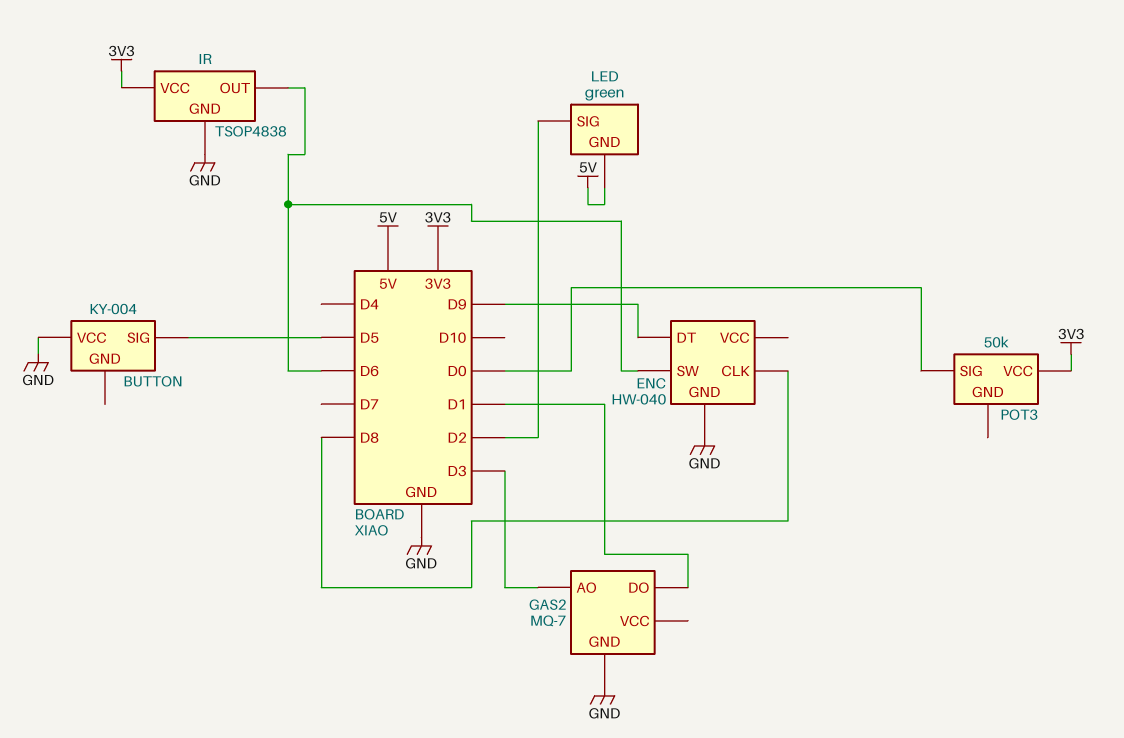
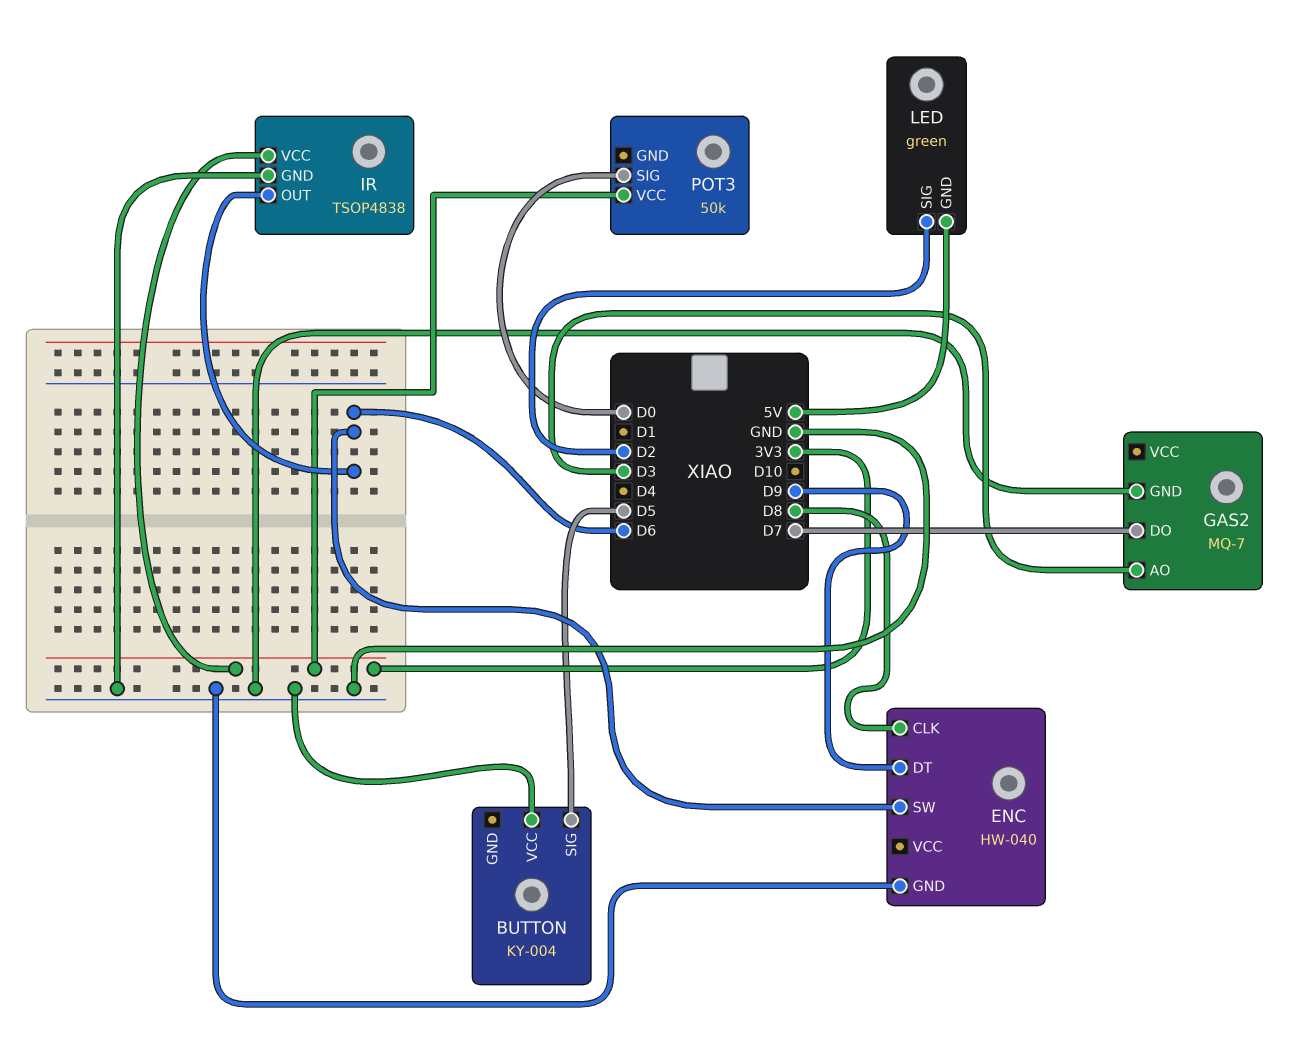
GAS2 pin DO: D1 -> D7

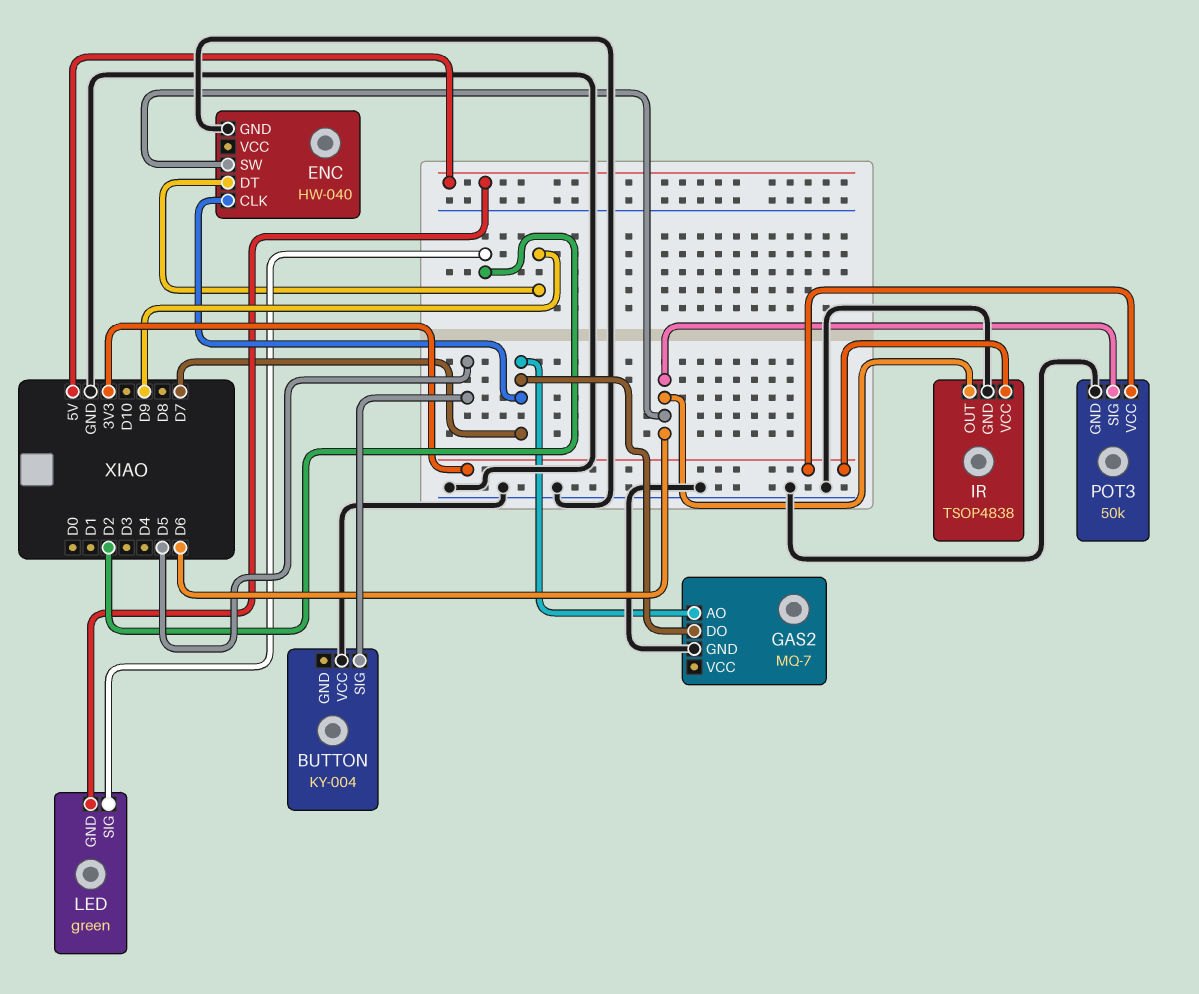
ENC pin CLK: D8 -> D7
GAS2 pin AO: D3 -> D7
POT3 pin GND: none -> GND
POT3 pin SIG: D0 -> D6

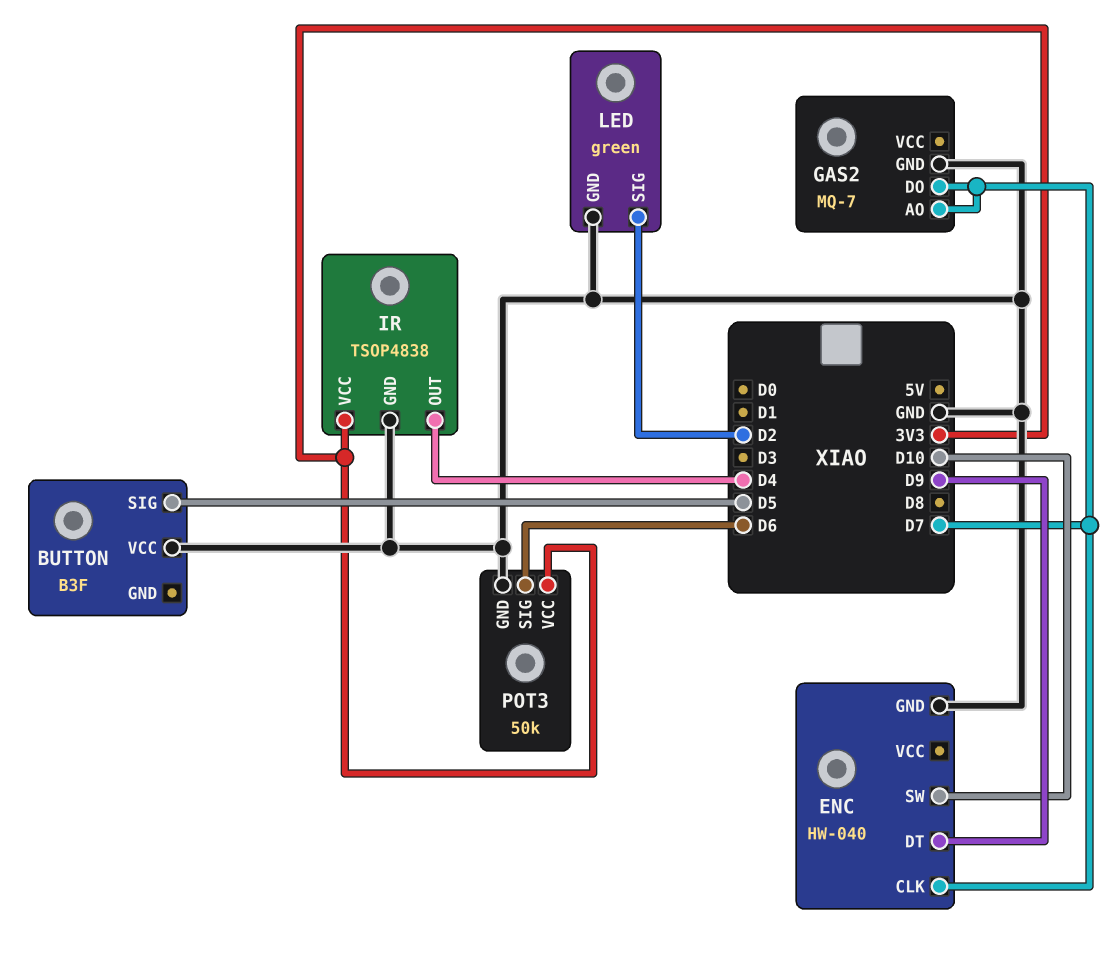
BUTTON: KY-004 -> B3F
ENC pin SW: D6 -> D10
IR pin OUT: D6 -> D4
LED pin GND: 5V -> GND

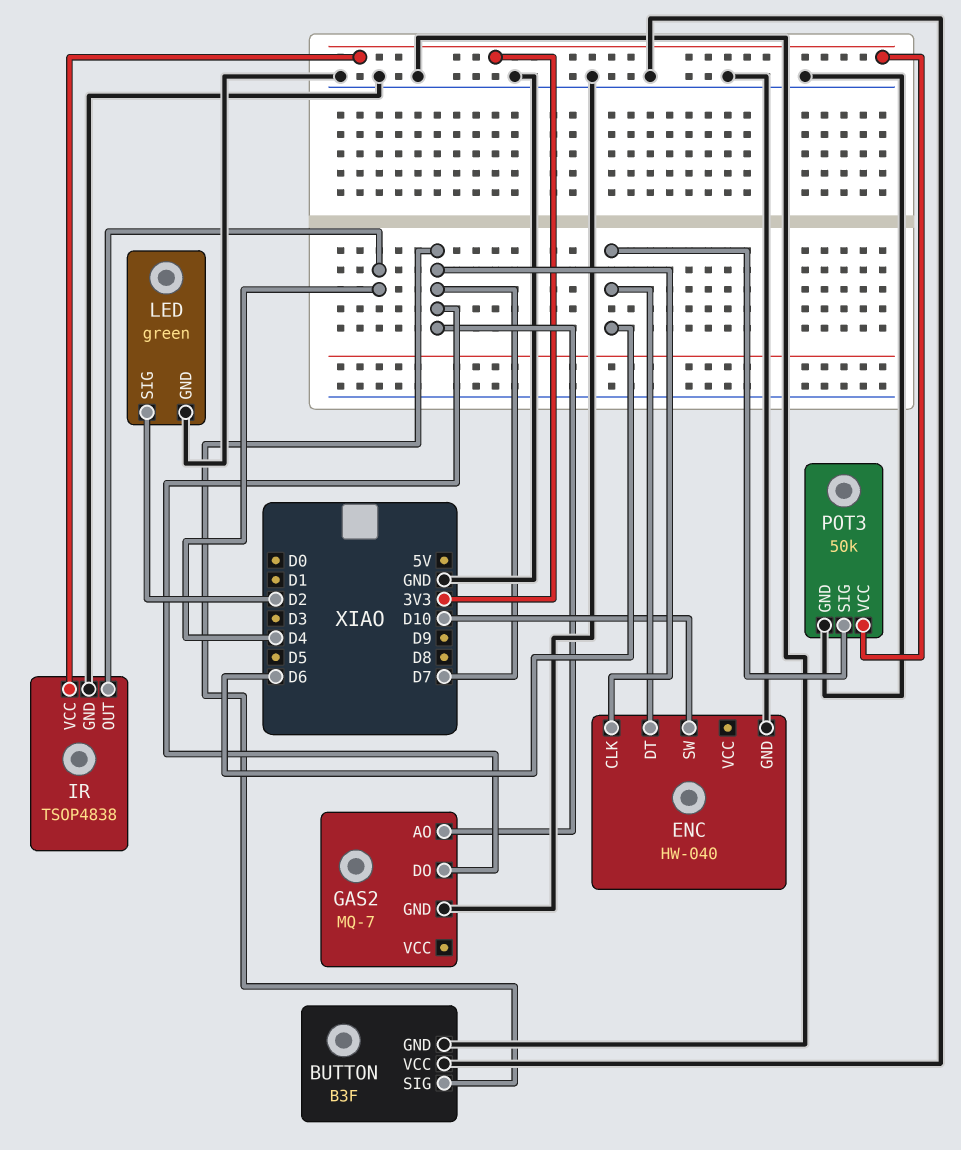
BUTTON pin GND: none -> GND
BUTTON pin SIG: D5 -> D7
ENC pin DT: D9 -> D6

